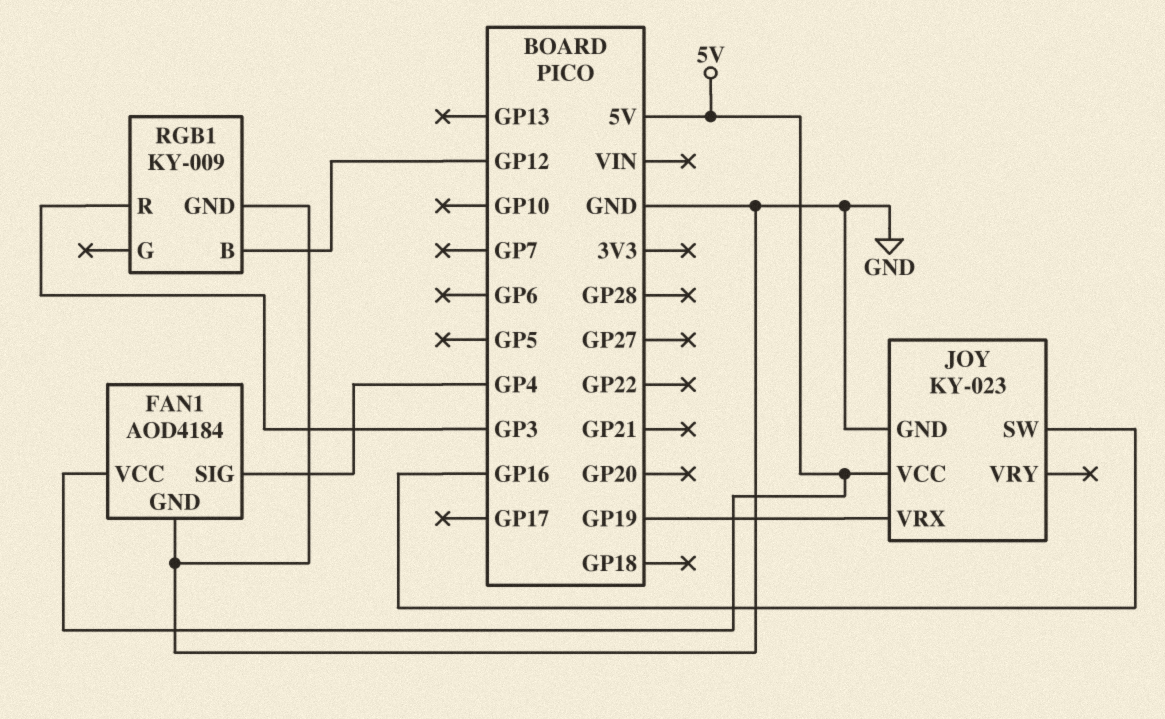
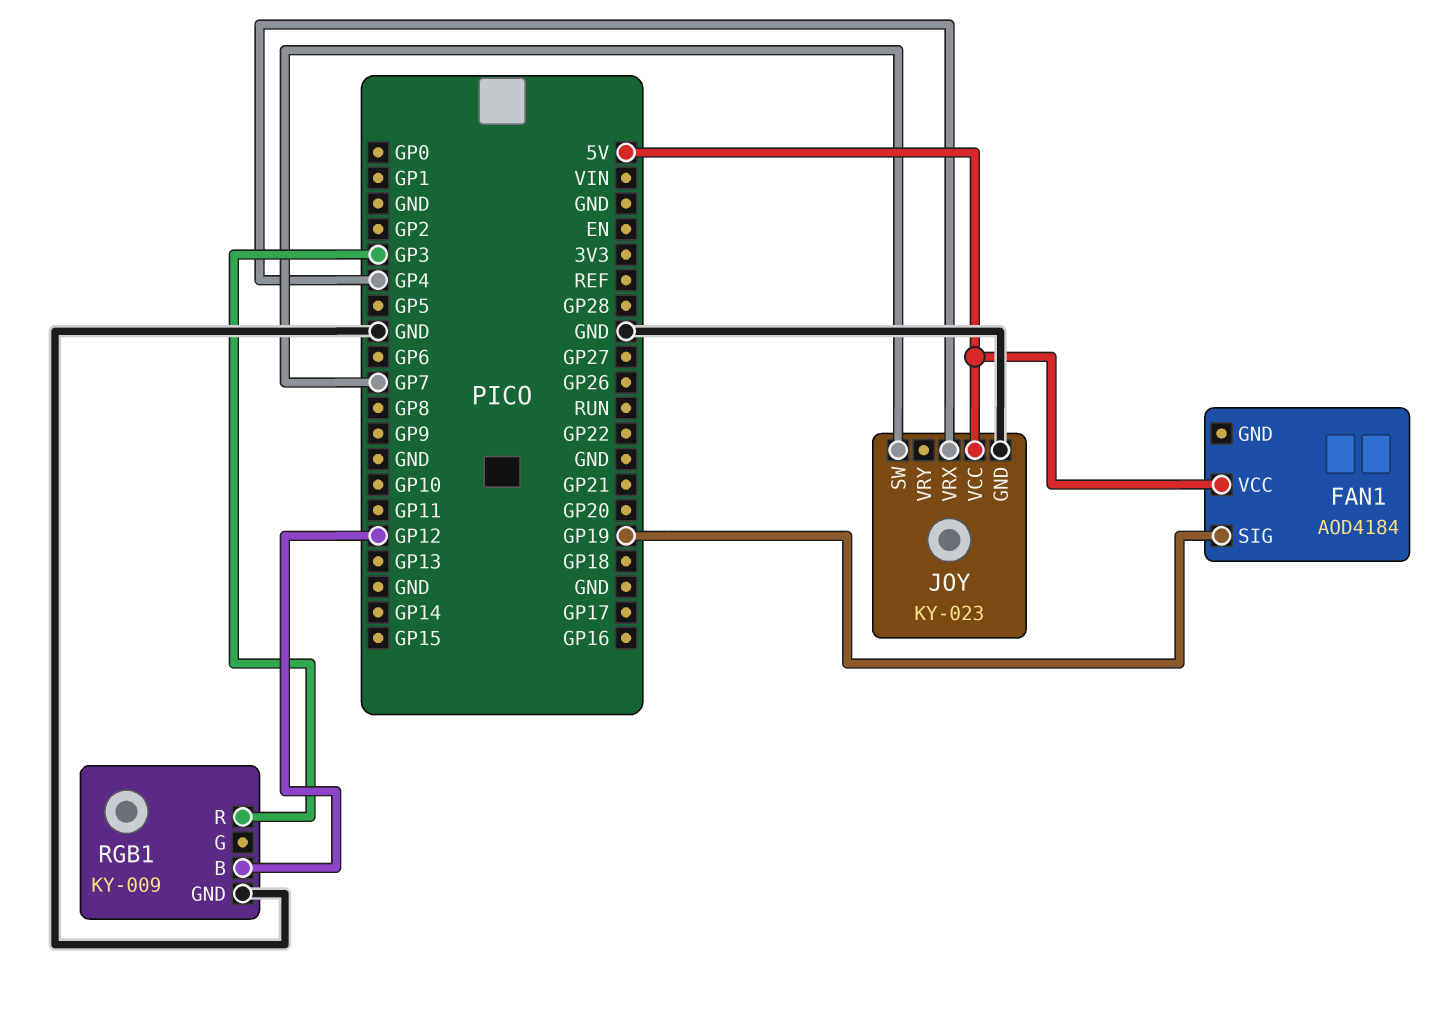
FAN1 pin GND: GND -> none
FAN1 pin SIG: GP4 -> GP19
JOY pin SW: GP16 -> GP7
JOY pin VRX: GP19 -> GP4

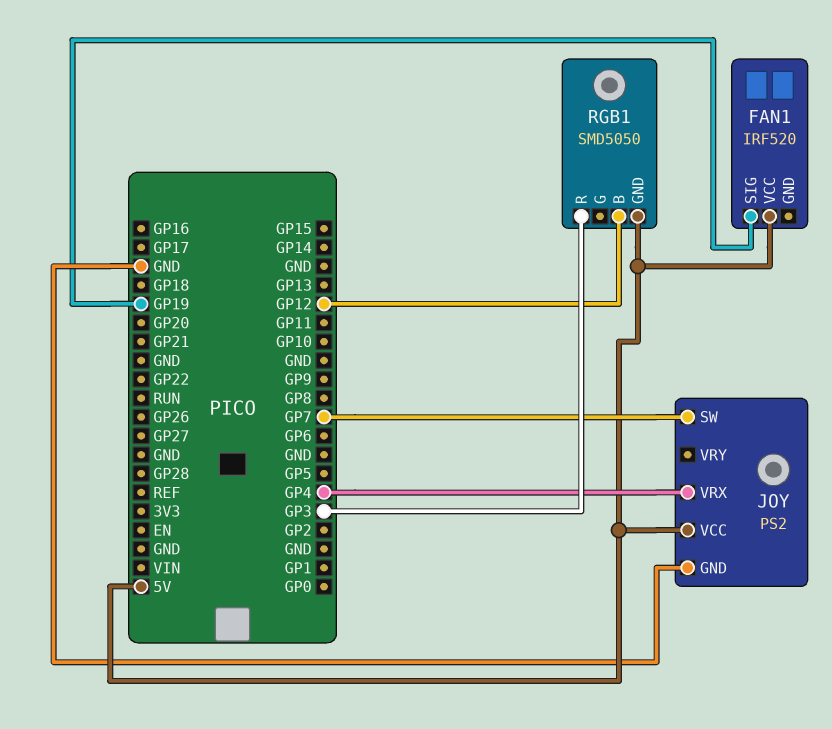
FAN1: AOD4184 -> IRF520
JOY: KY-023 -> PS2
RGB1: KY-009 -> SMD5050
RGB1 pin GND: GND -> 5V

